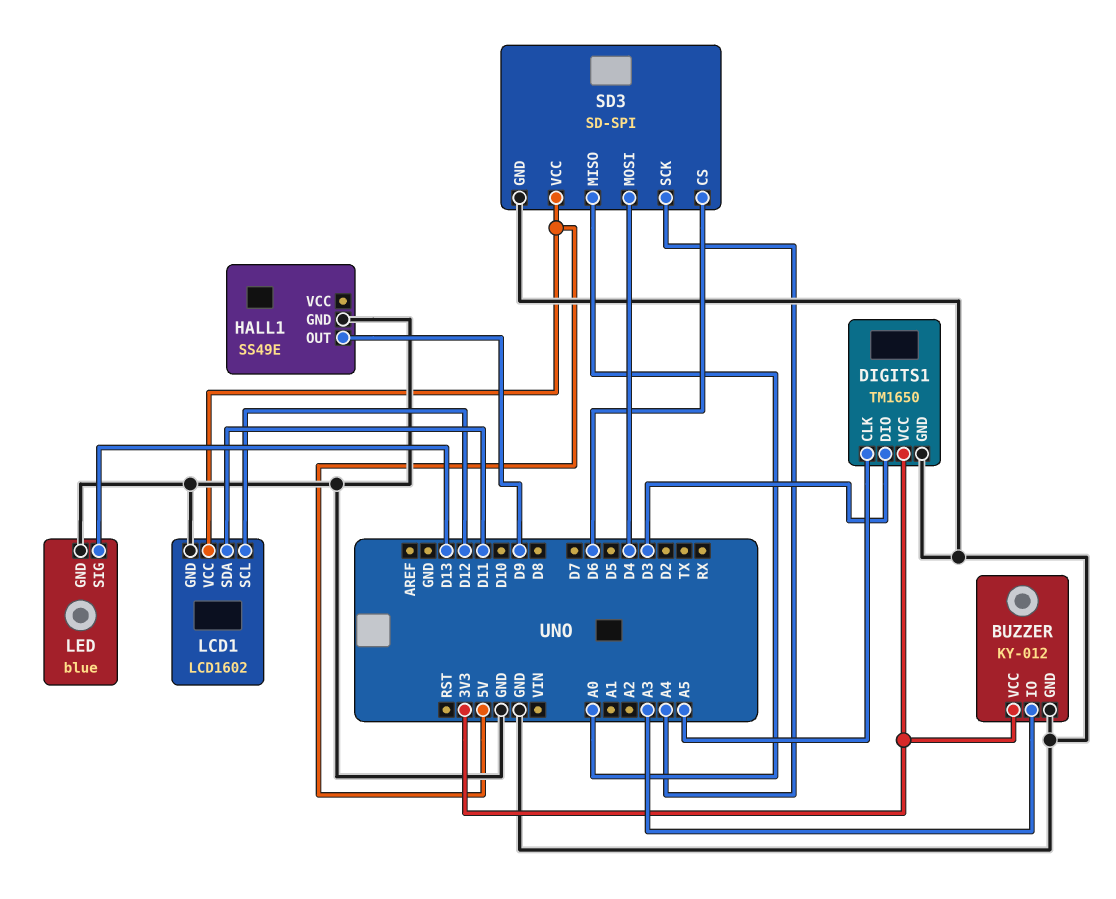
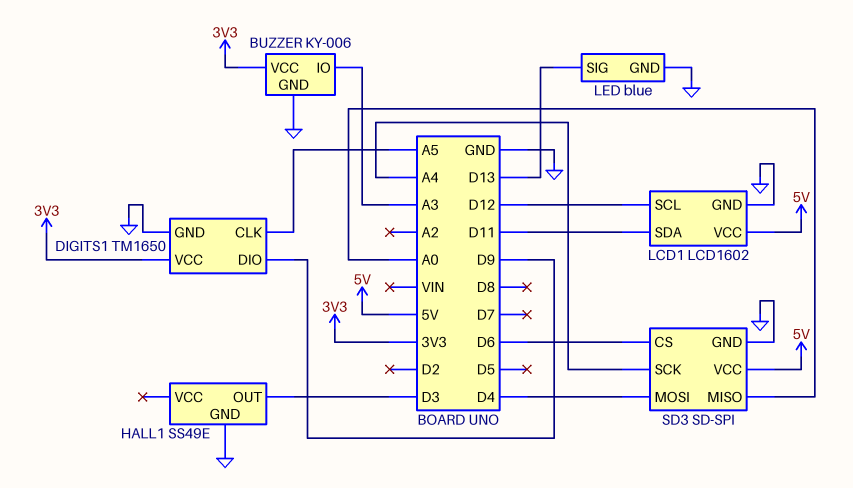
BUZZER: KY-012 -> KY-006
DIGITS1 pin DIO: D3 -> D9
HALL1 pin OUT: D9 -> D3

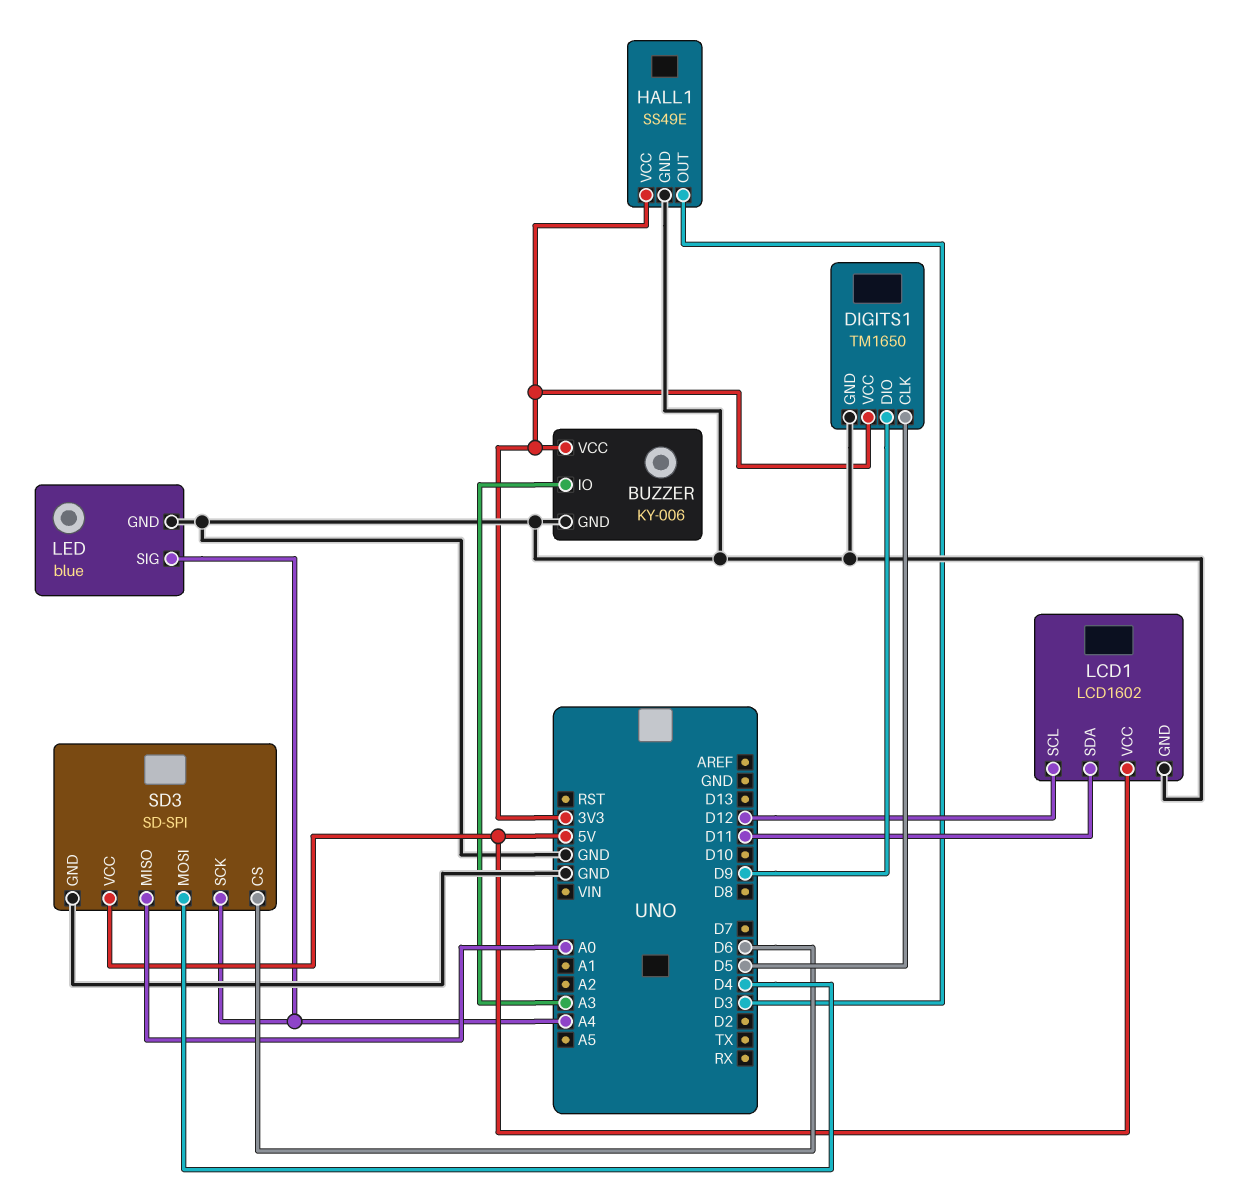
DIGITS1 pin CLK: A5 -> D5
HALL1 pin VCC: none -> 3V3
LED pin SIG: D13 -> A4

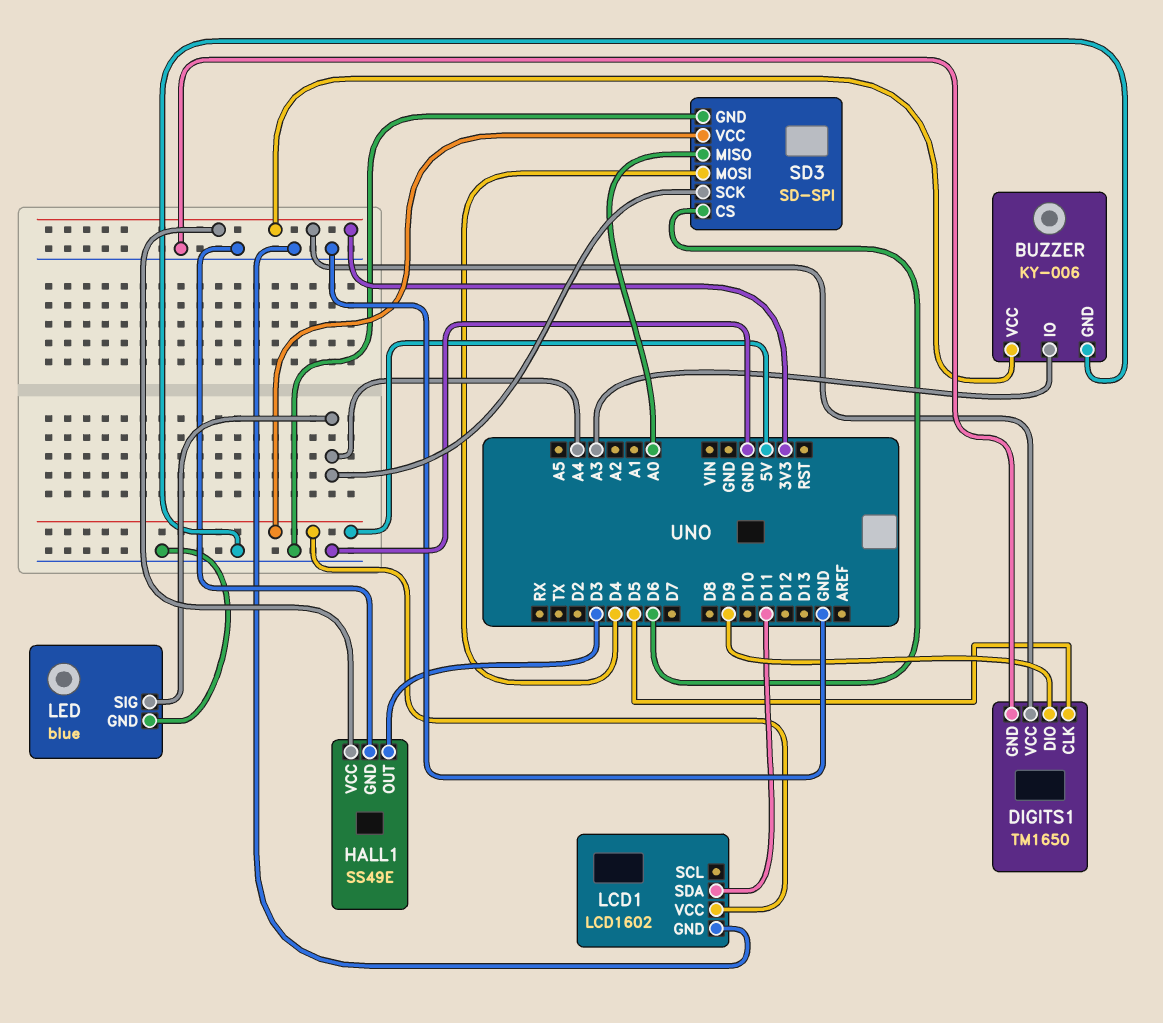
LCD1 pin SCL: D12 -> none

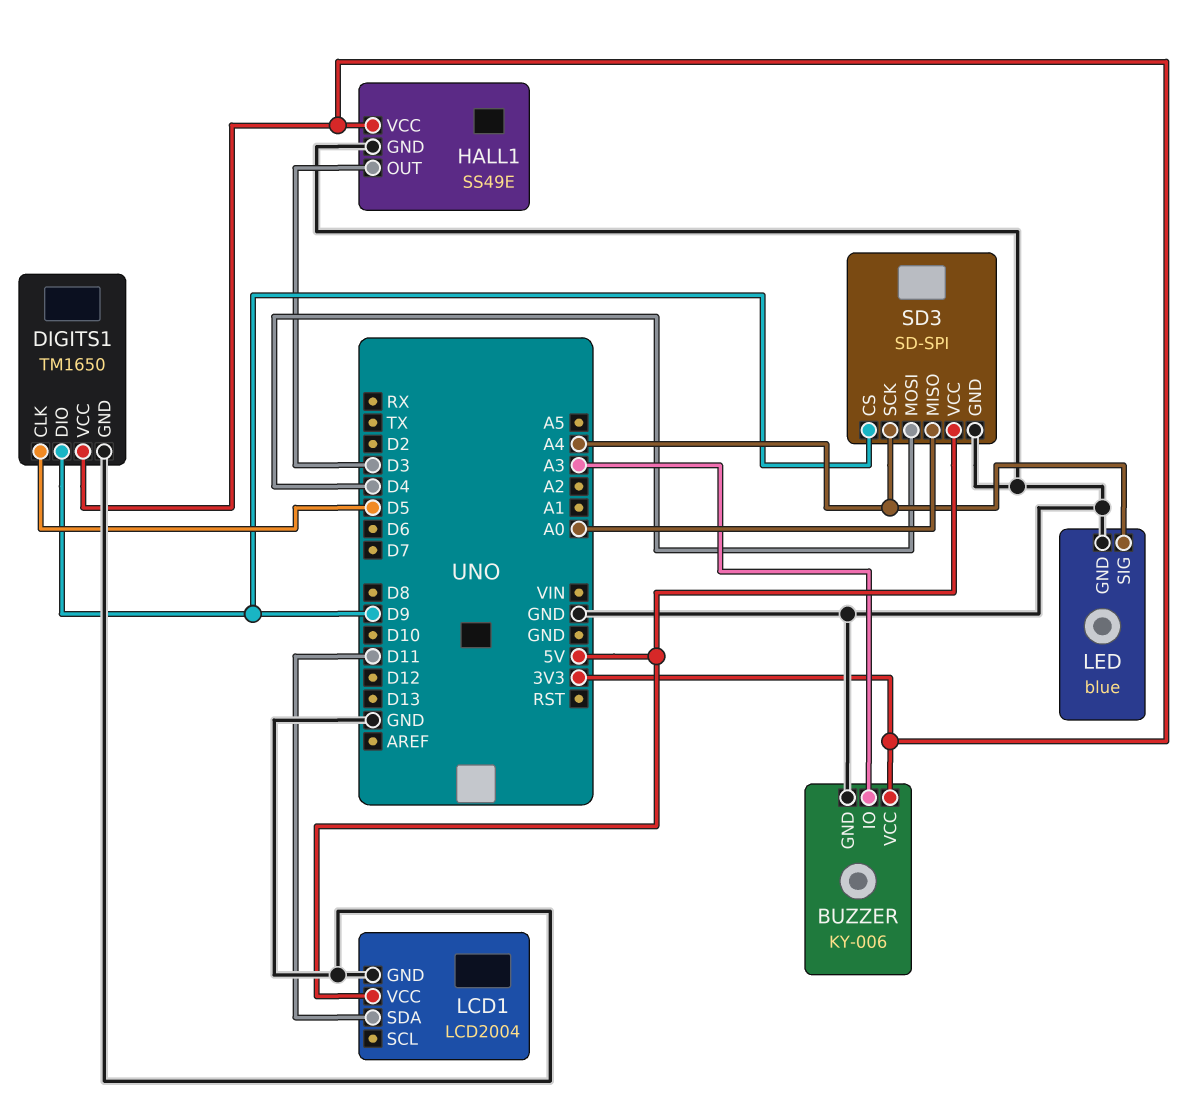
LCD1: LCD1602 -> LCD2004
SD3 pin CS: D6 -> D9

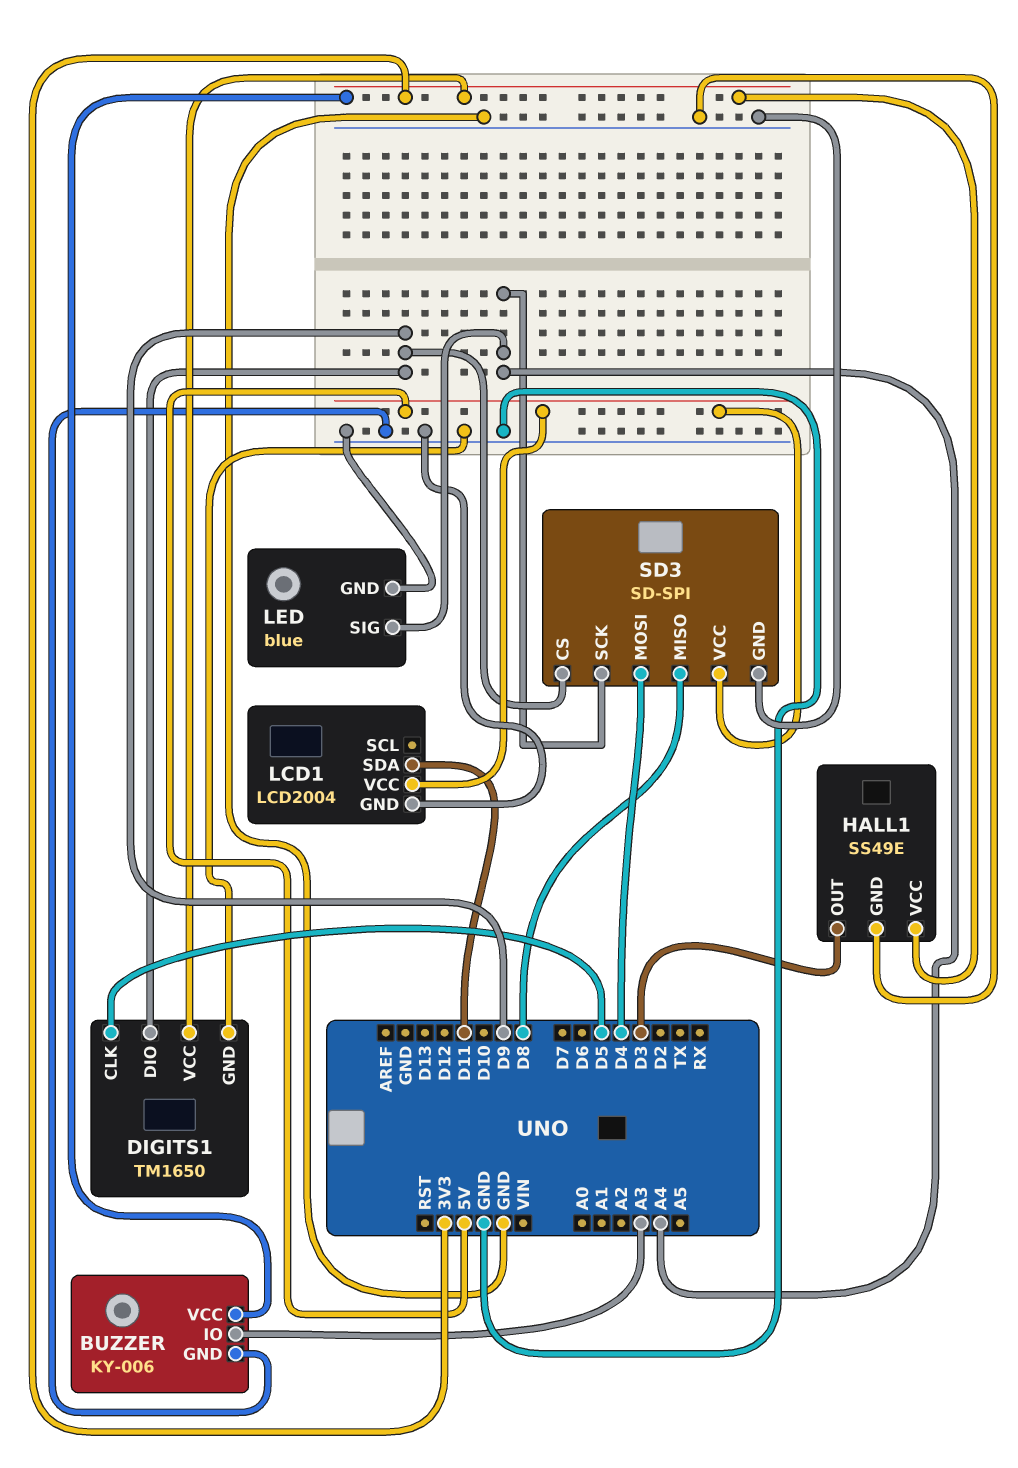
SD3 pin MISO: A0 -> D8

